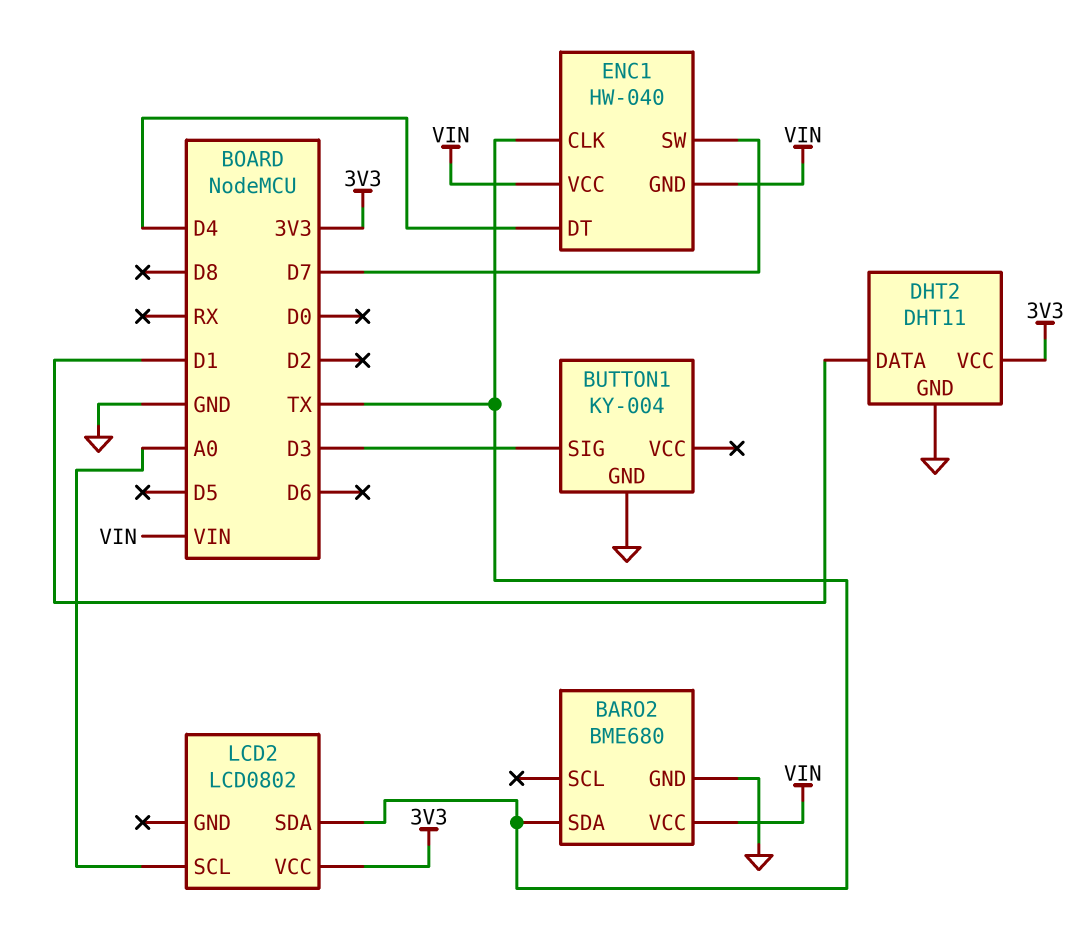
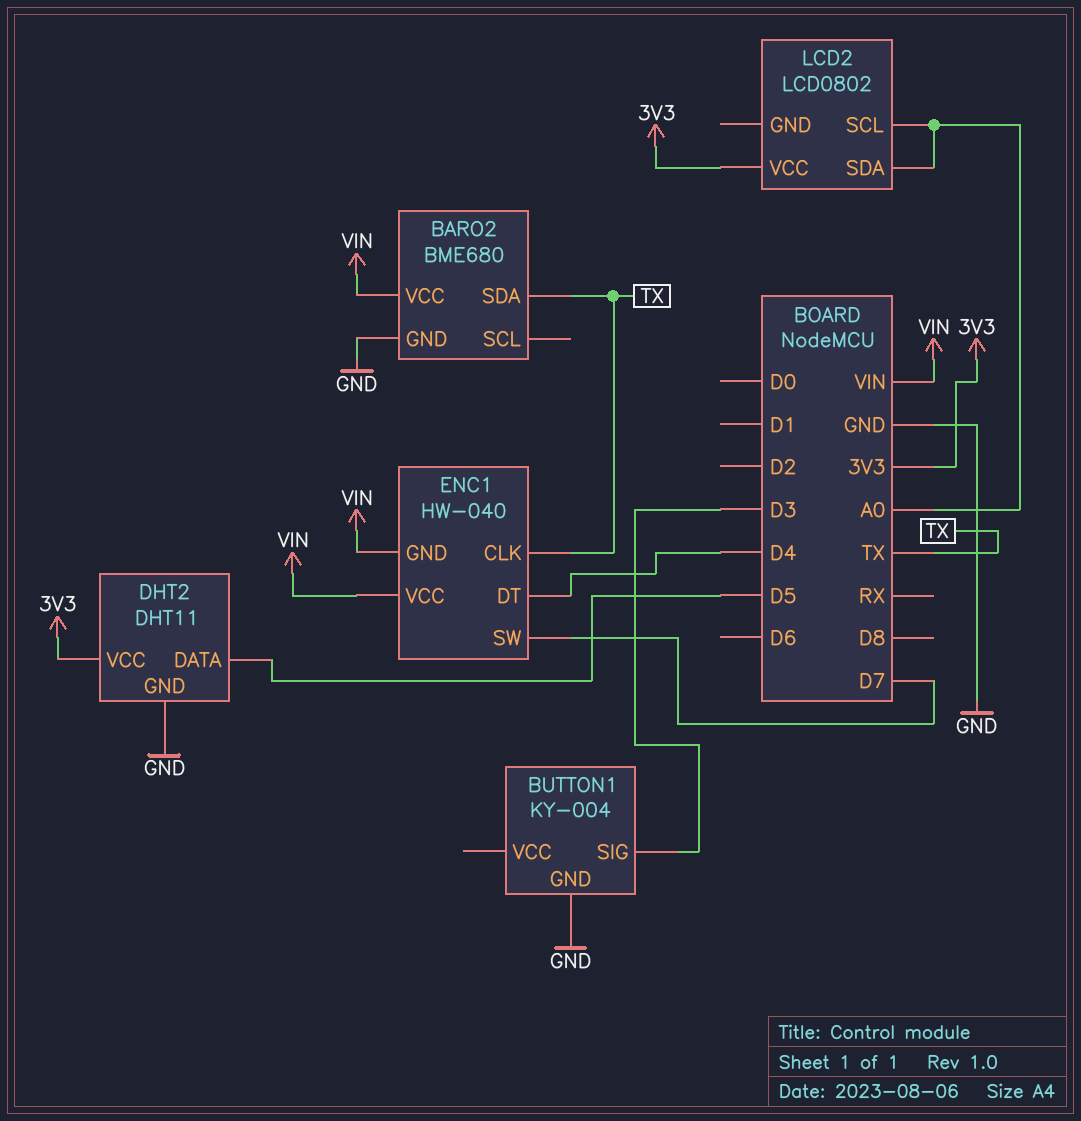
DHT2 pin DATA: D1 -> D5
LCD2 pin SDA: TX -> A0

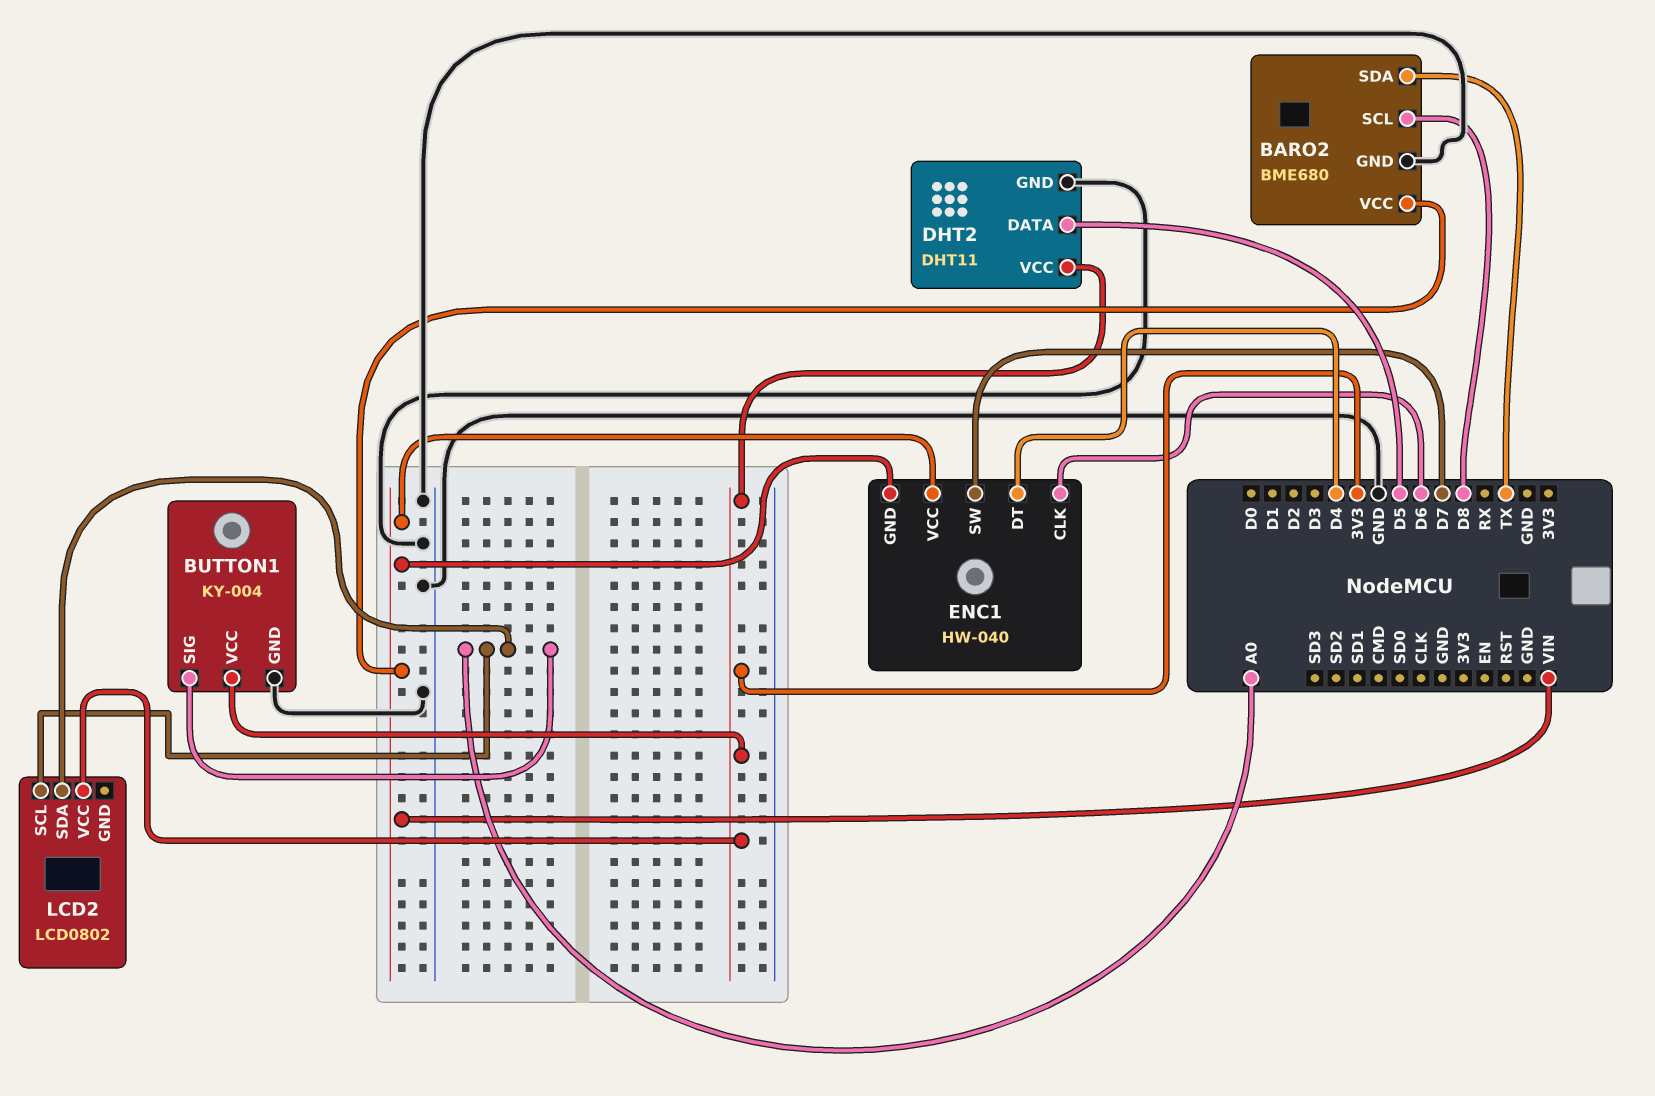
BARO2 pin SCL: none -> D8
BUTTON1 pin SIG: D3 -> A0
BUTTON1 pin VCC: none -> 3V3
ENC1 pin CLK: TX -> D6

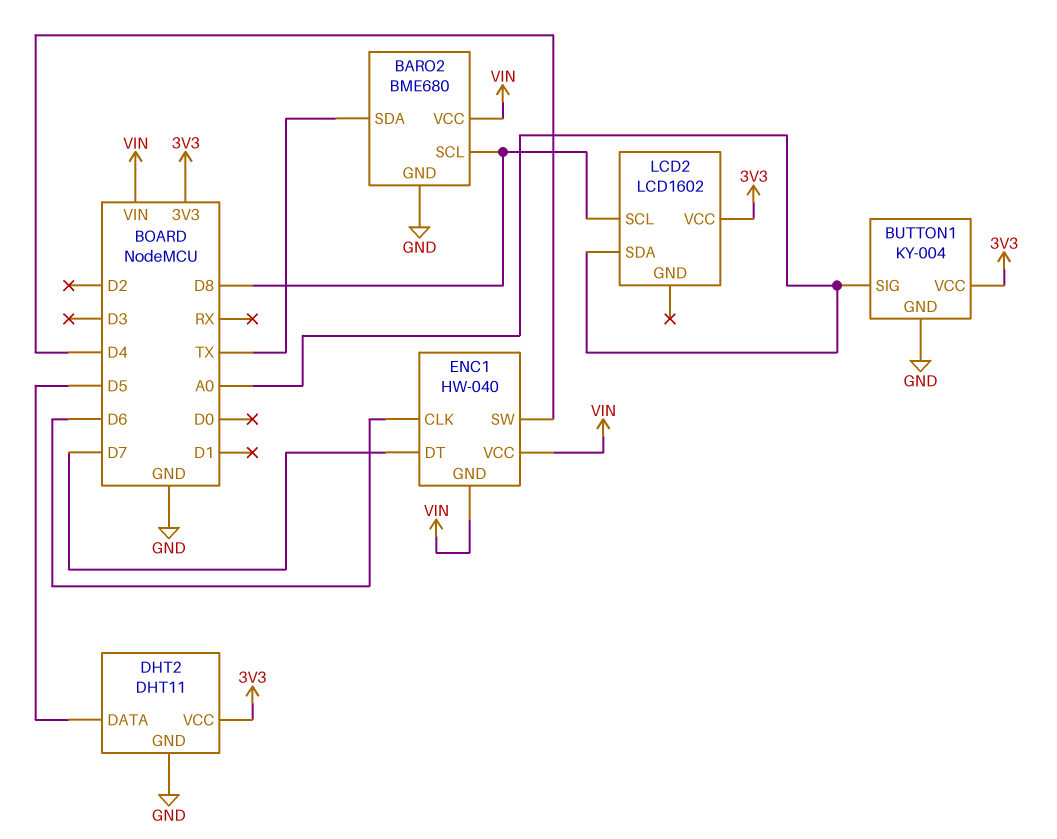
ENC1 pin DT: D4 -> D7
ENC1 pin SW: D7 -> D4
LCD2: LCD0802 -> LCD1602
LCD2 pin SCL: A0 -> D8

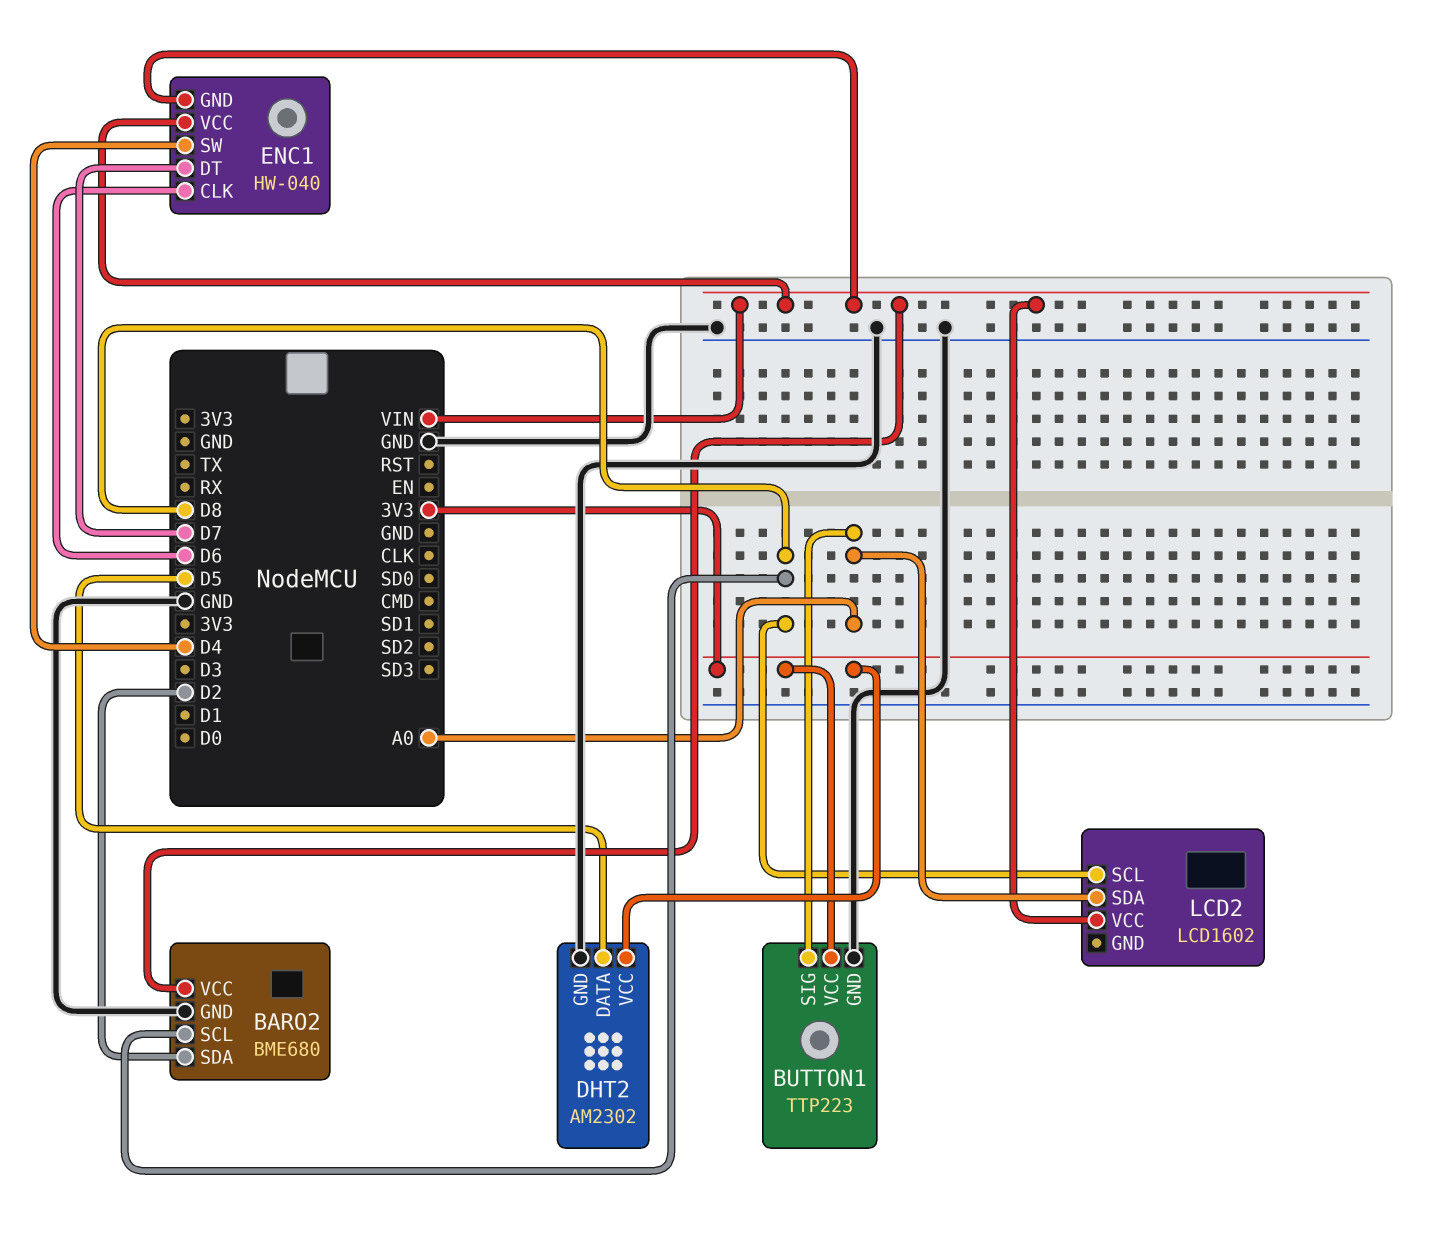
BARO2 pin SDA: TX -> D2
BUTTON1: KY-004 -> TTP223
DHT2: DHT11 -> AM2302
LCD2 pin VCC: 3V3 -> VIN

